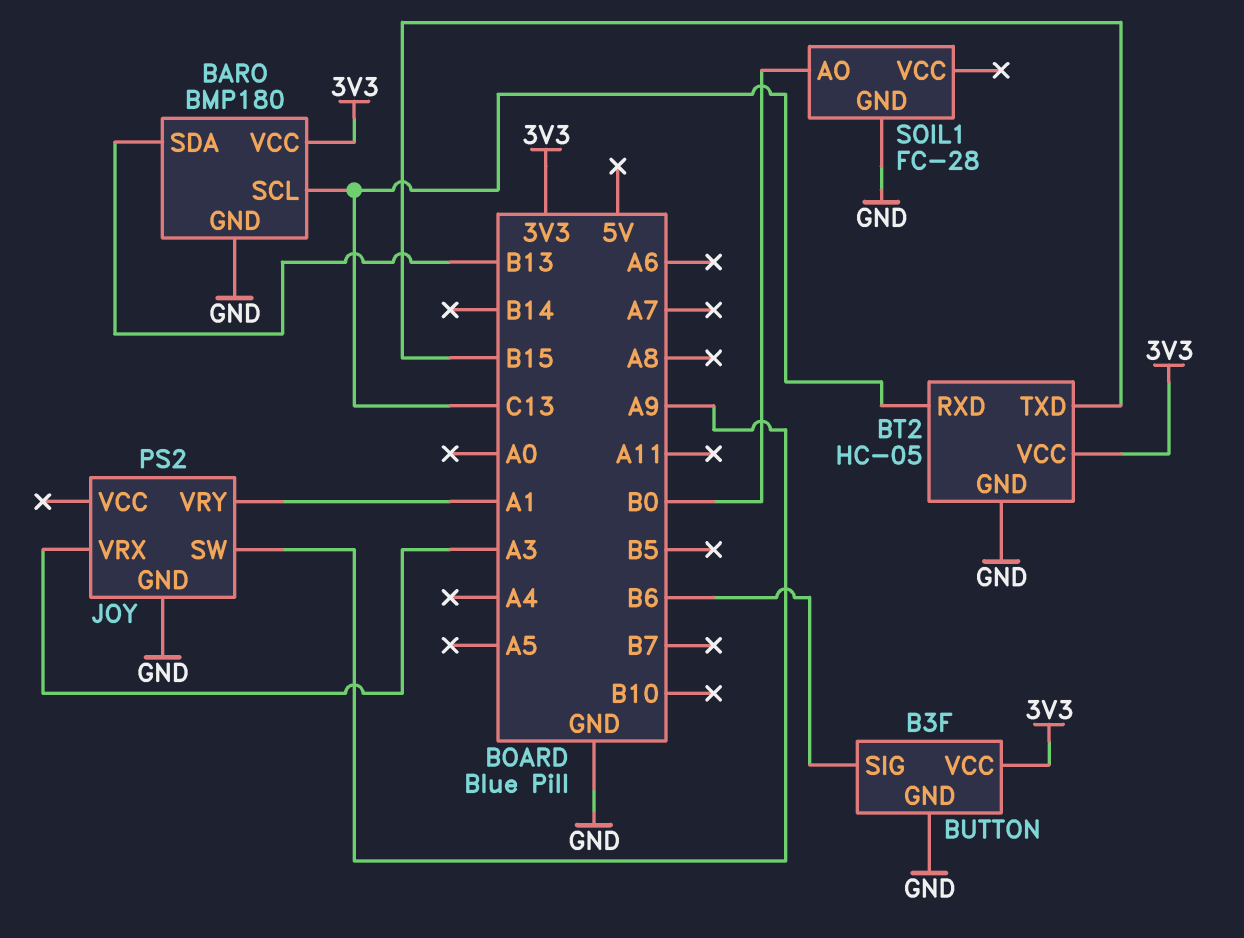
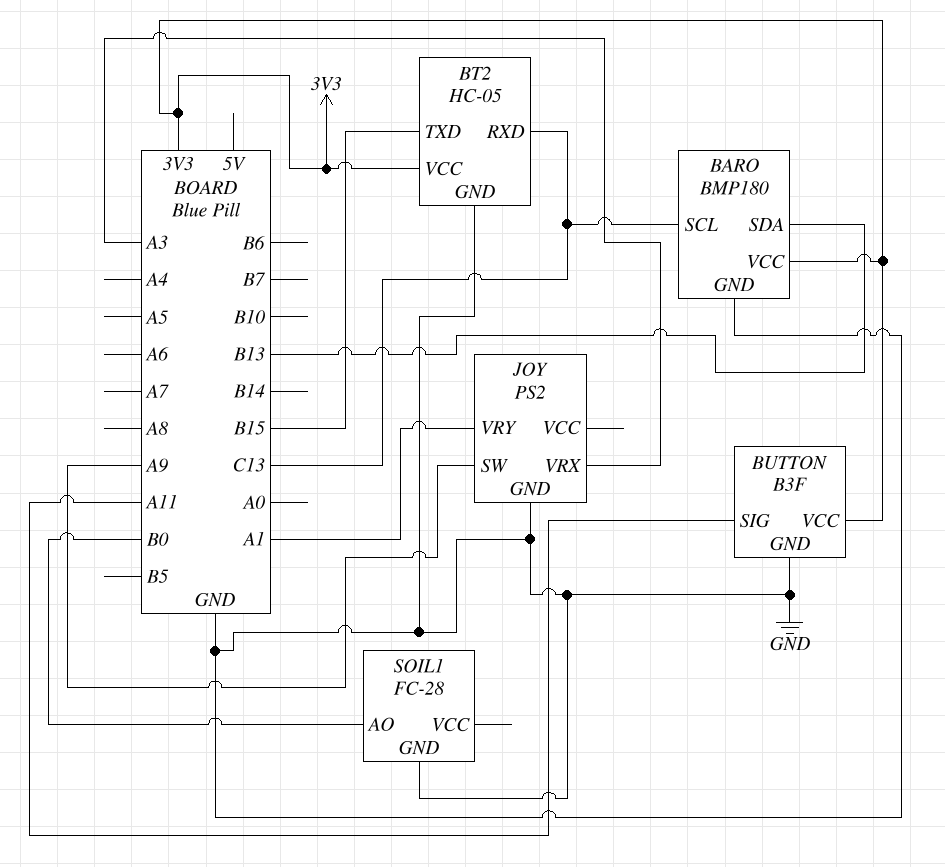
BUTTON pin SIG: B6 -> A11

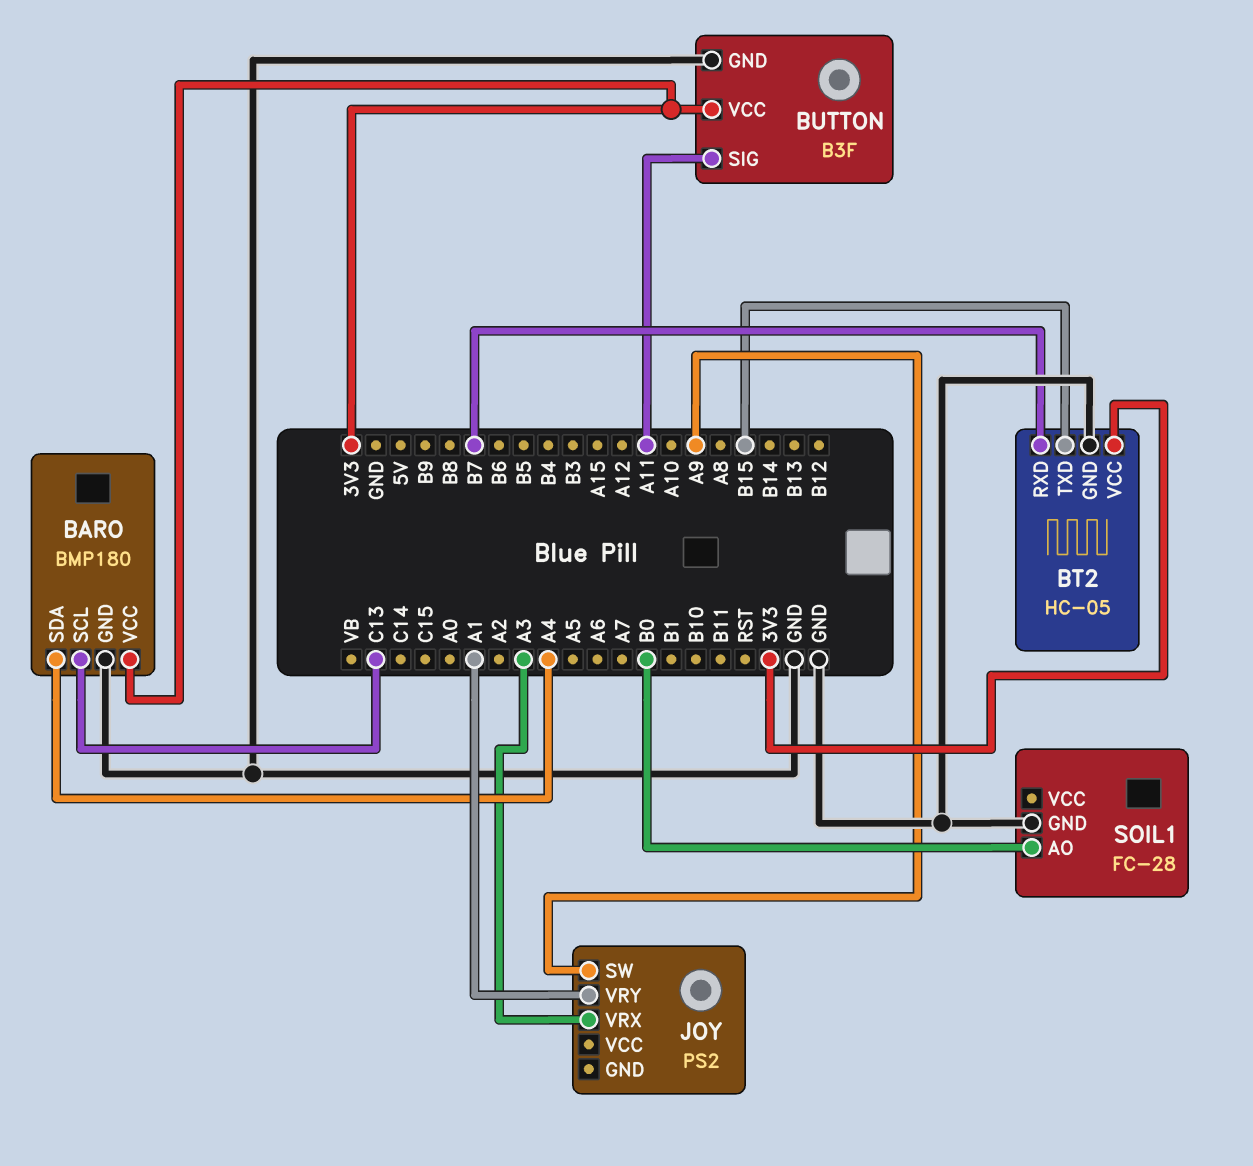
BARO pin SDA: B13 -> A4
BT2 pin RXD: C13 -> B7
JOY pin GND: GND -> none

